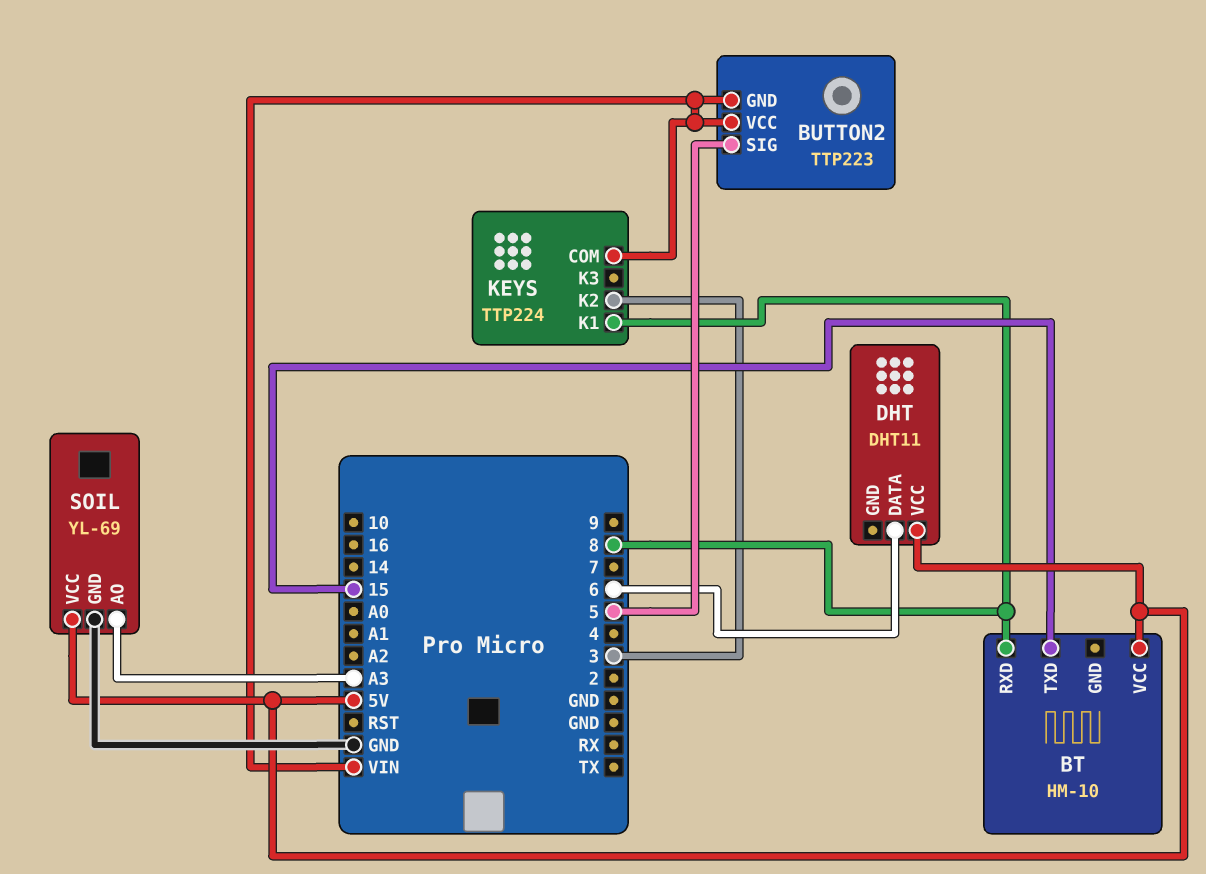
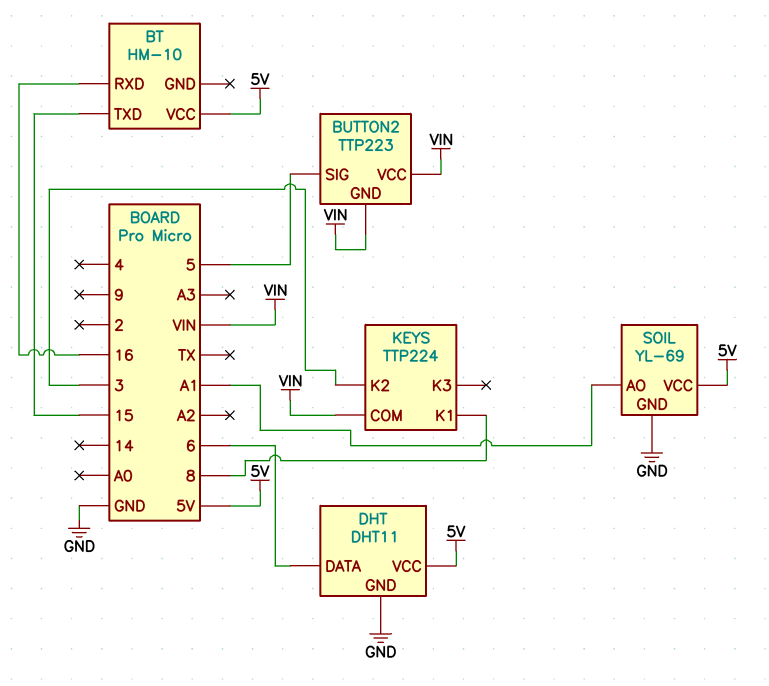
BT pin RXD: 8 -> 16
DHT pin GND: none -> GND
SOIL pin AO: A3 -> A1

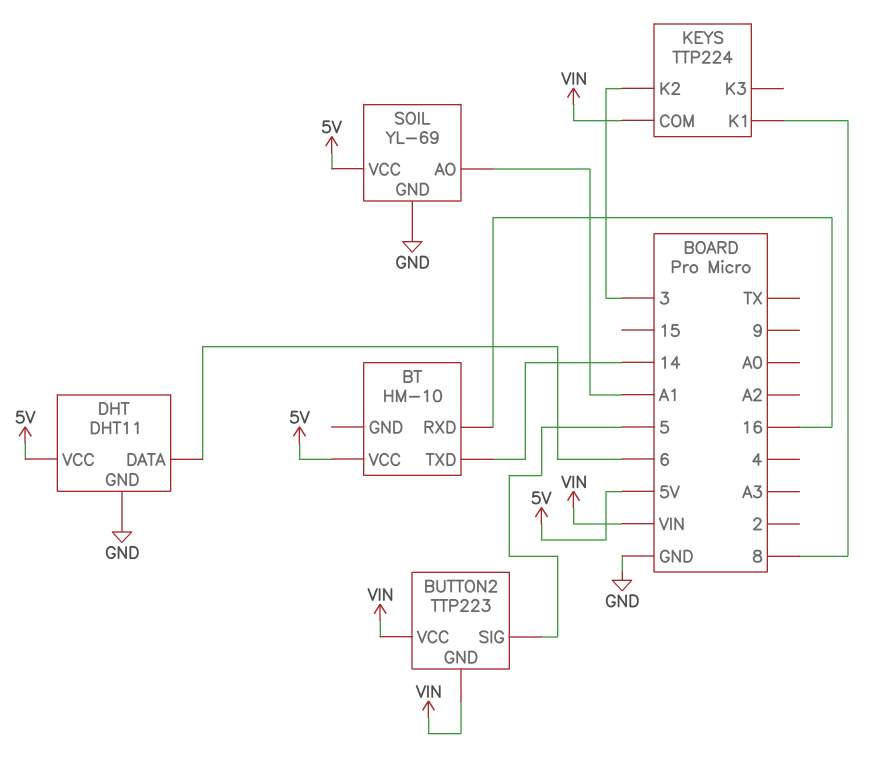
BT pin TXD: 15 -> 14

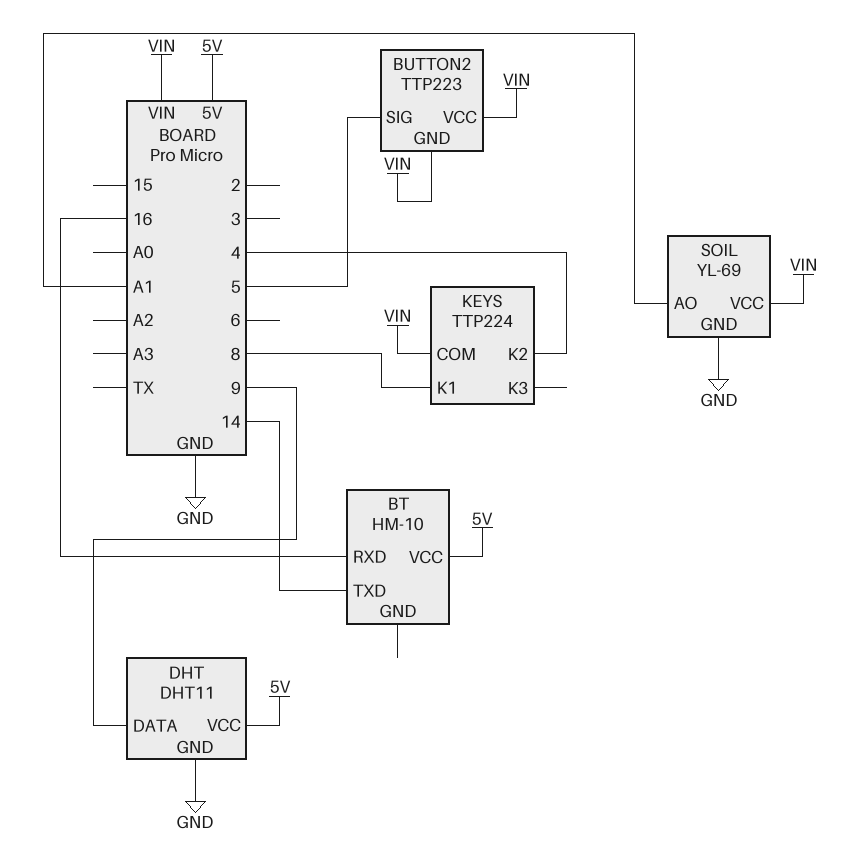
DHT pin DATA: 6 -> 9
KEYS pin K2: 3 -> 4
SOIL pin VCC: 5V -> VIN

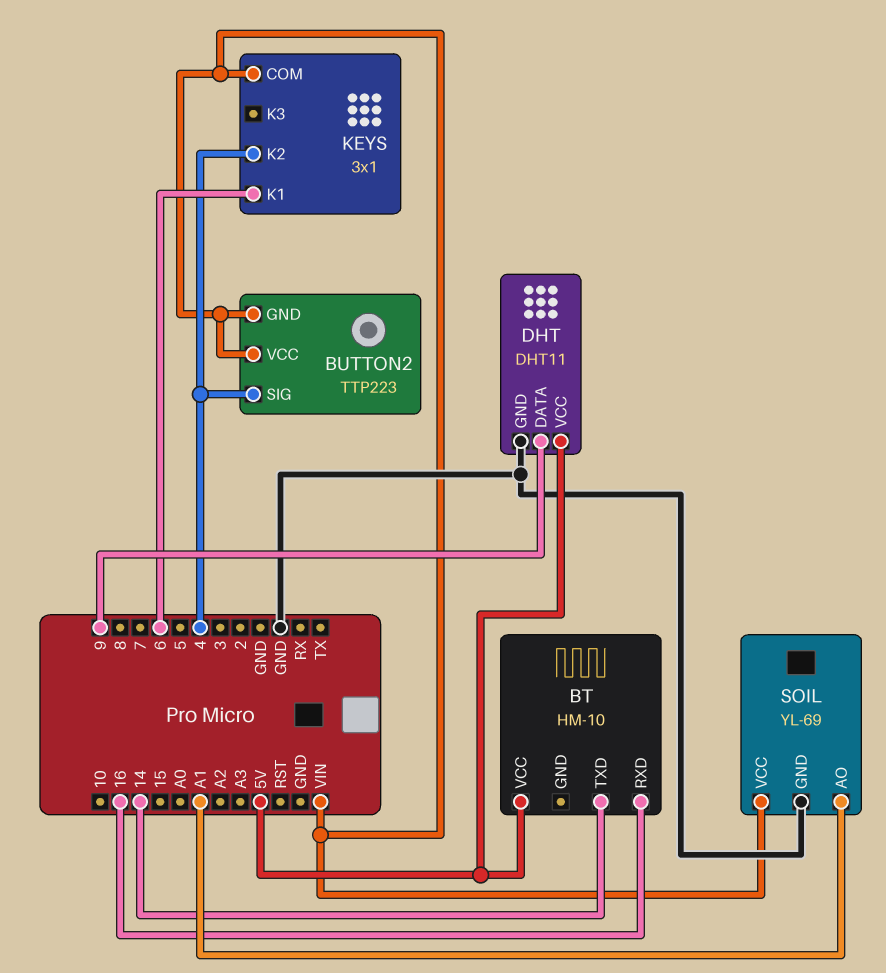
BUTTON2 pin SIG: 5 -> 4
KEYS: TTP224 -> 3x1
KEYS pin K1: 8 -> 6

